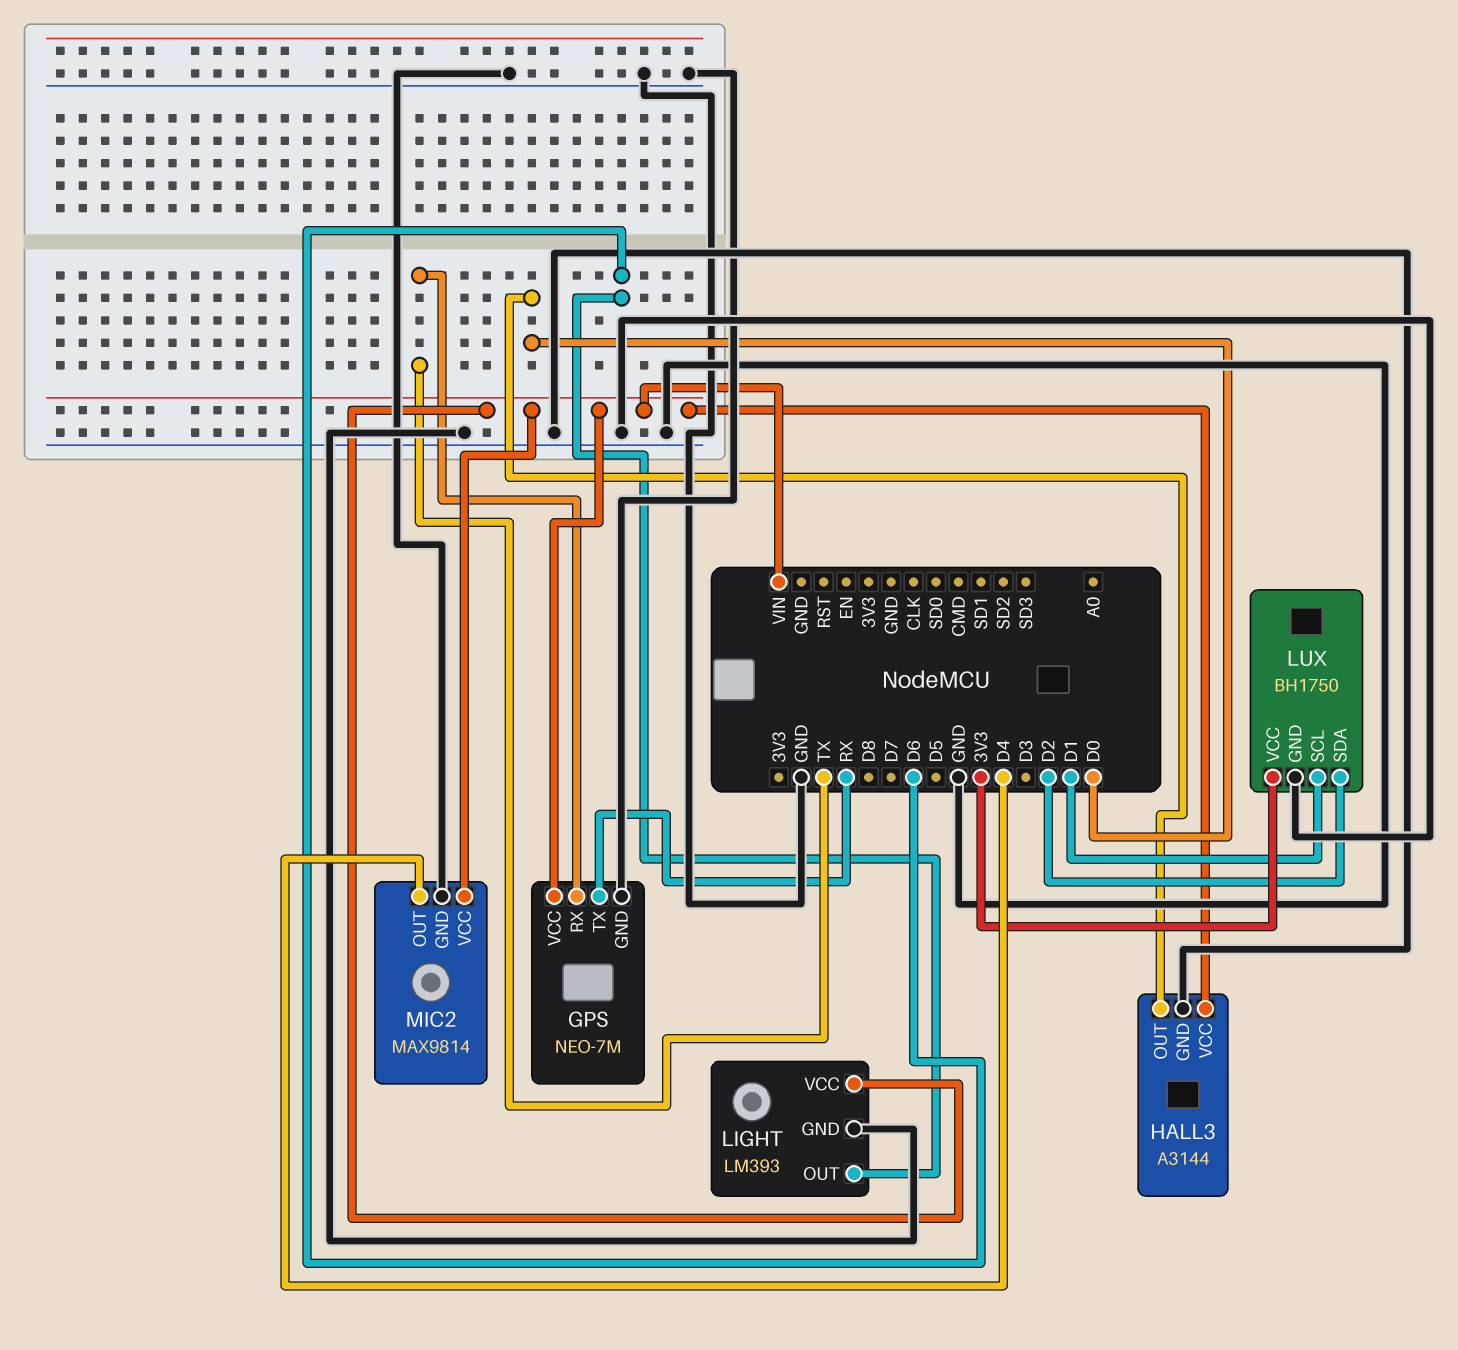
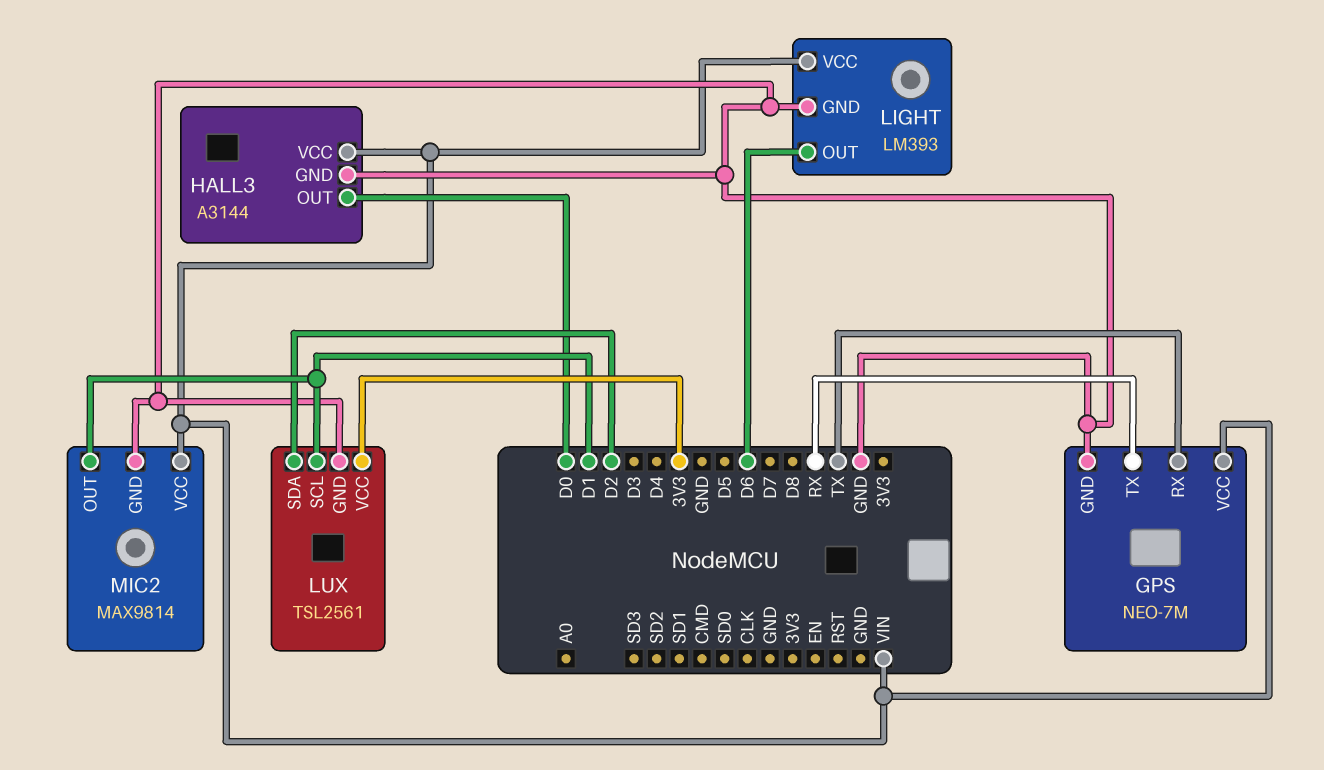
LUX: BH1750 -> TSL2561
MIC2 pin OUT: D4 -> D1

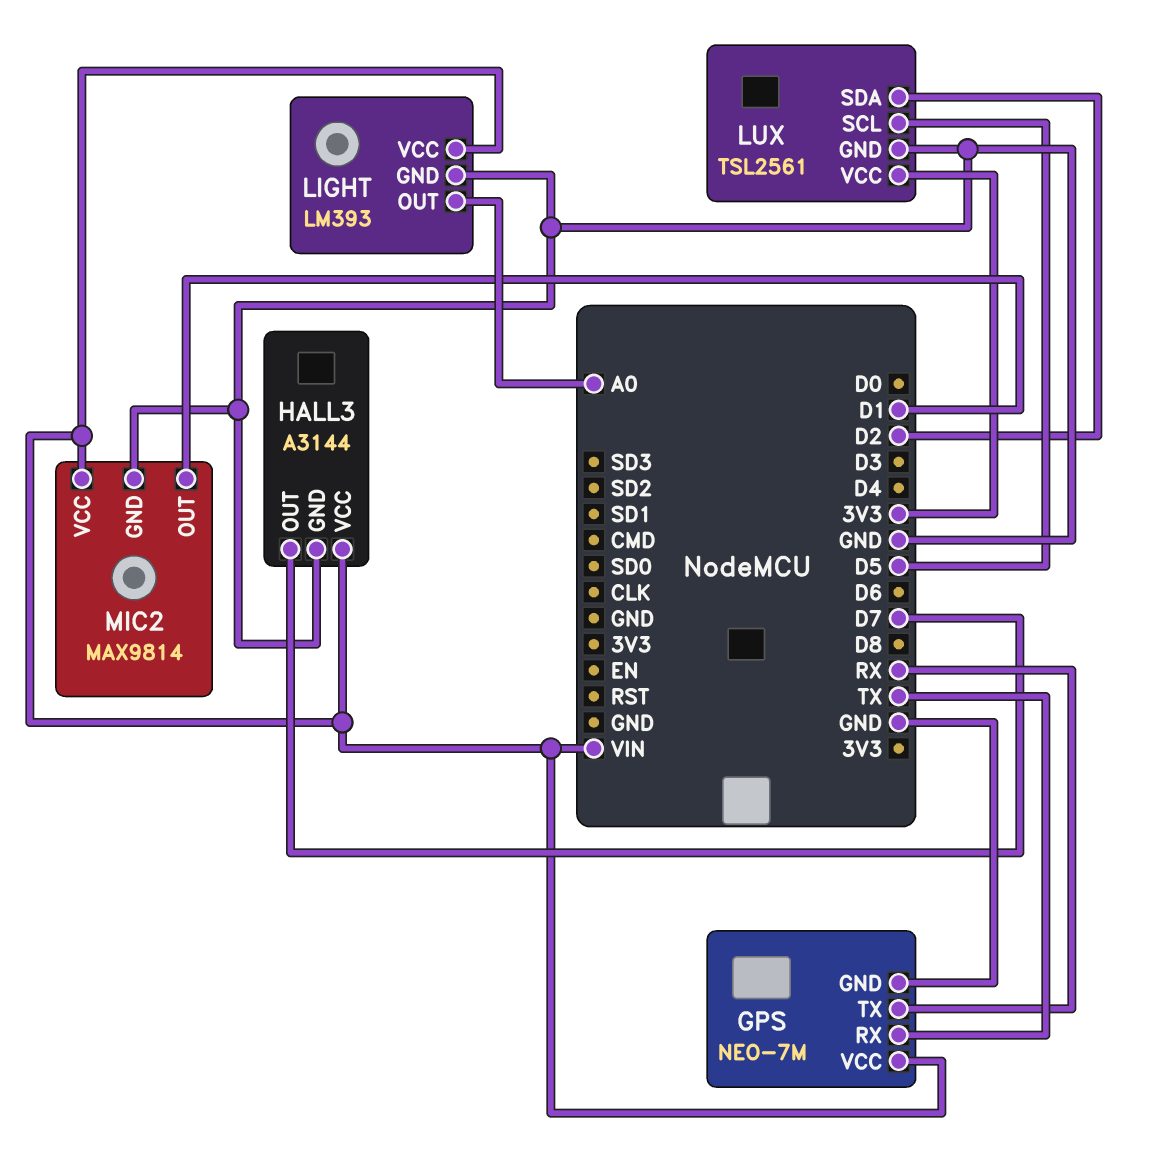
HALL3 pin OUT: D0 -> D7
LIGHT pin OUT: D6 -> A0
LUX pin SCL: D1 -> D5

